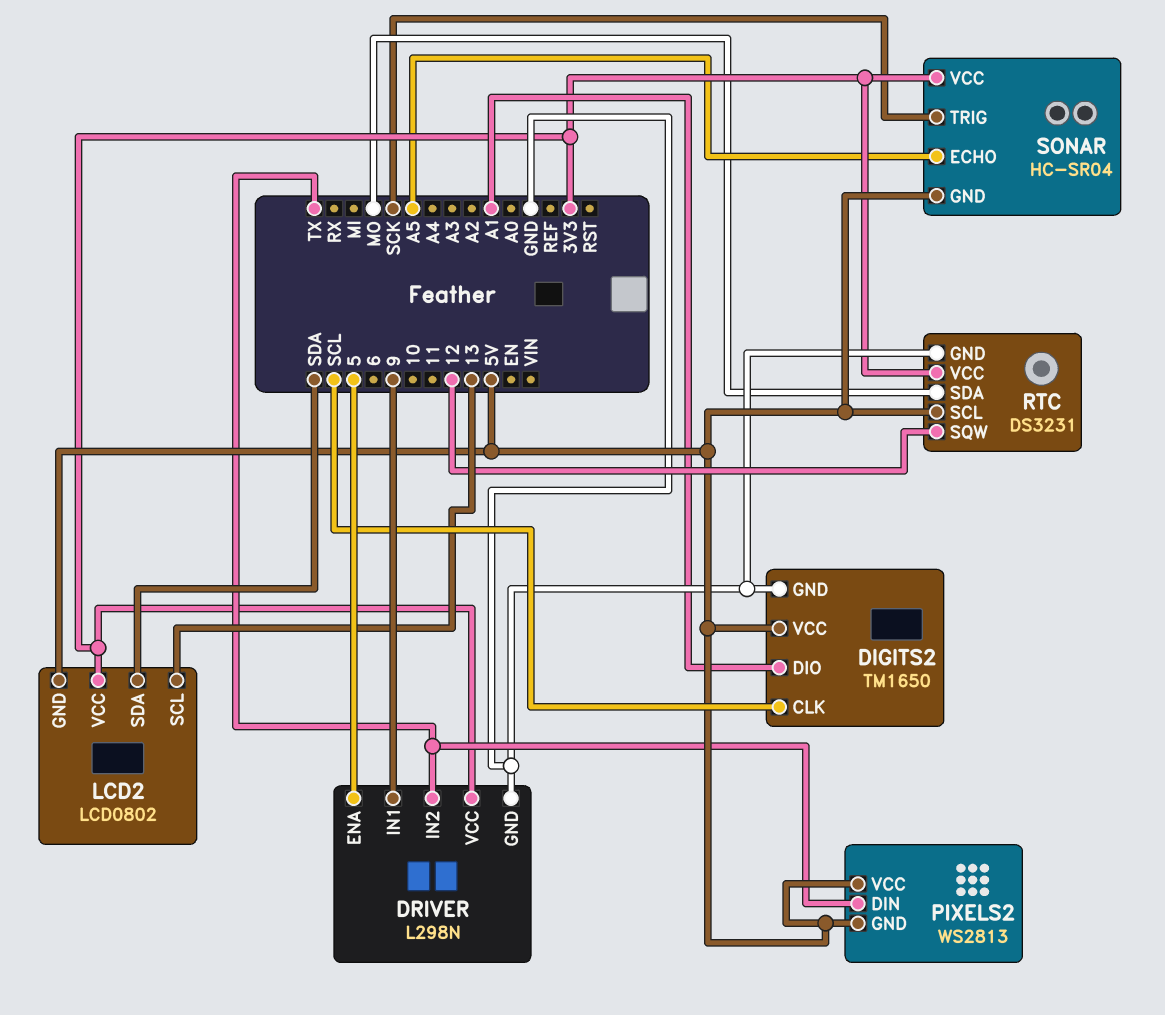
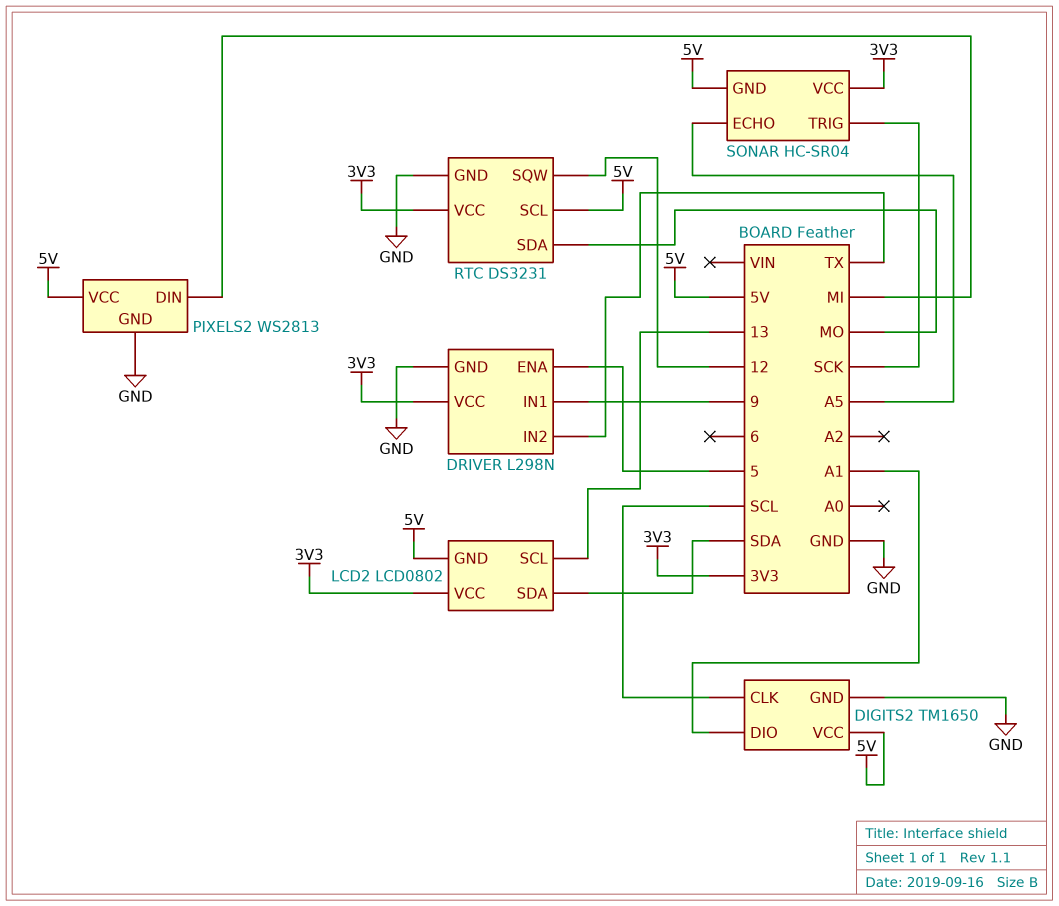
PIXELS2 pin DIN: TX -> MI
PIXELS2 pin GND: 5V -> GND

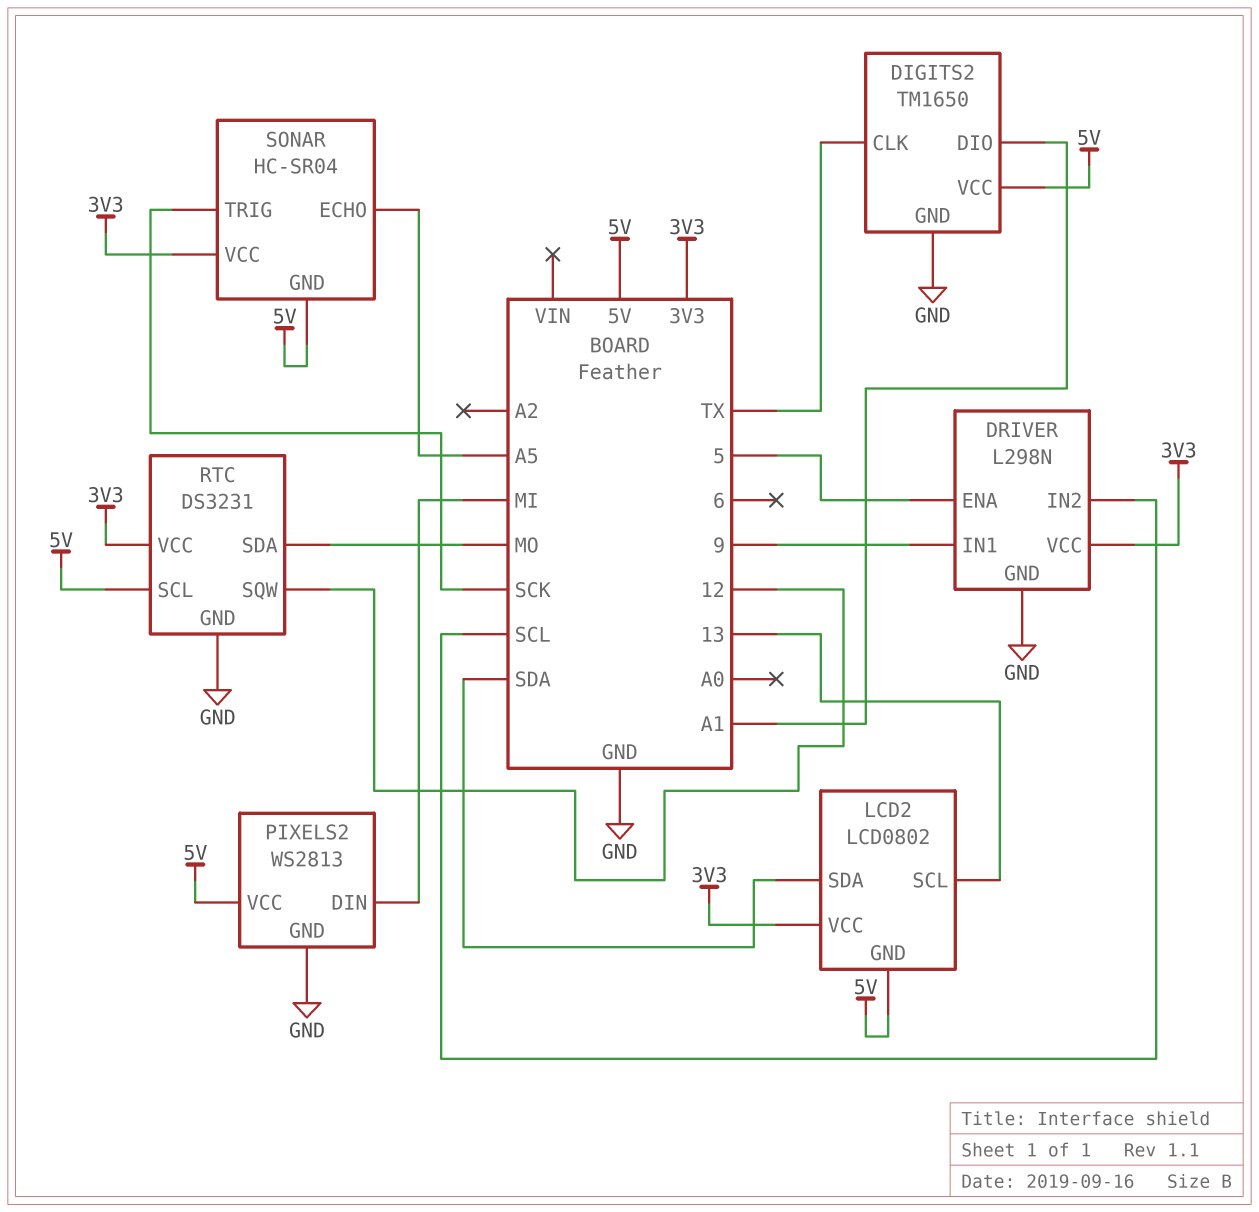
DIGITS2 pin CLK: SCL -> TX
DRIVER pin IN2: TX -> SCL

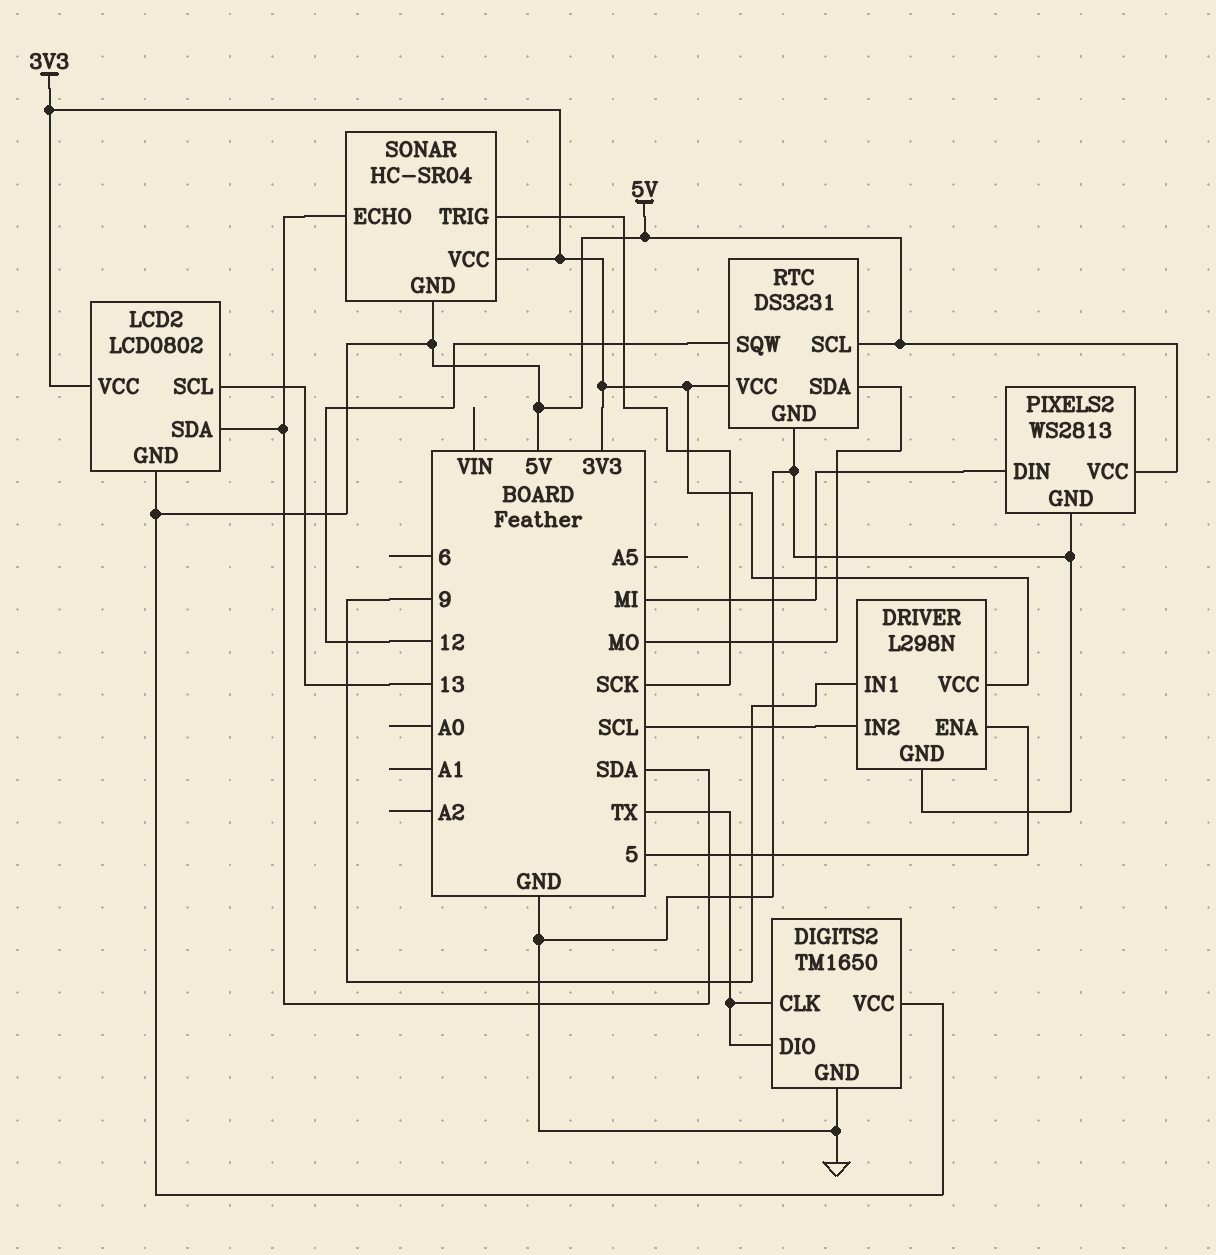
DIGITS2 pin DIO: A1 -> TX
SONAR pin ECHO: A5 -> SDA

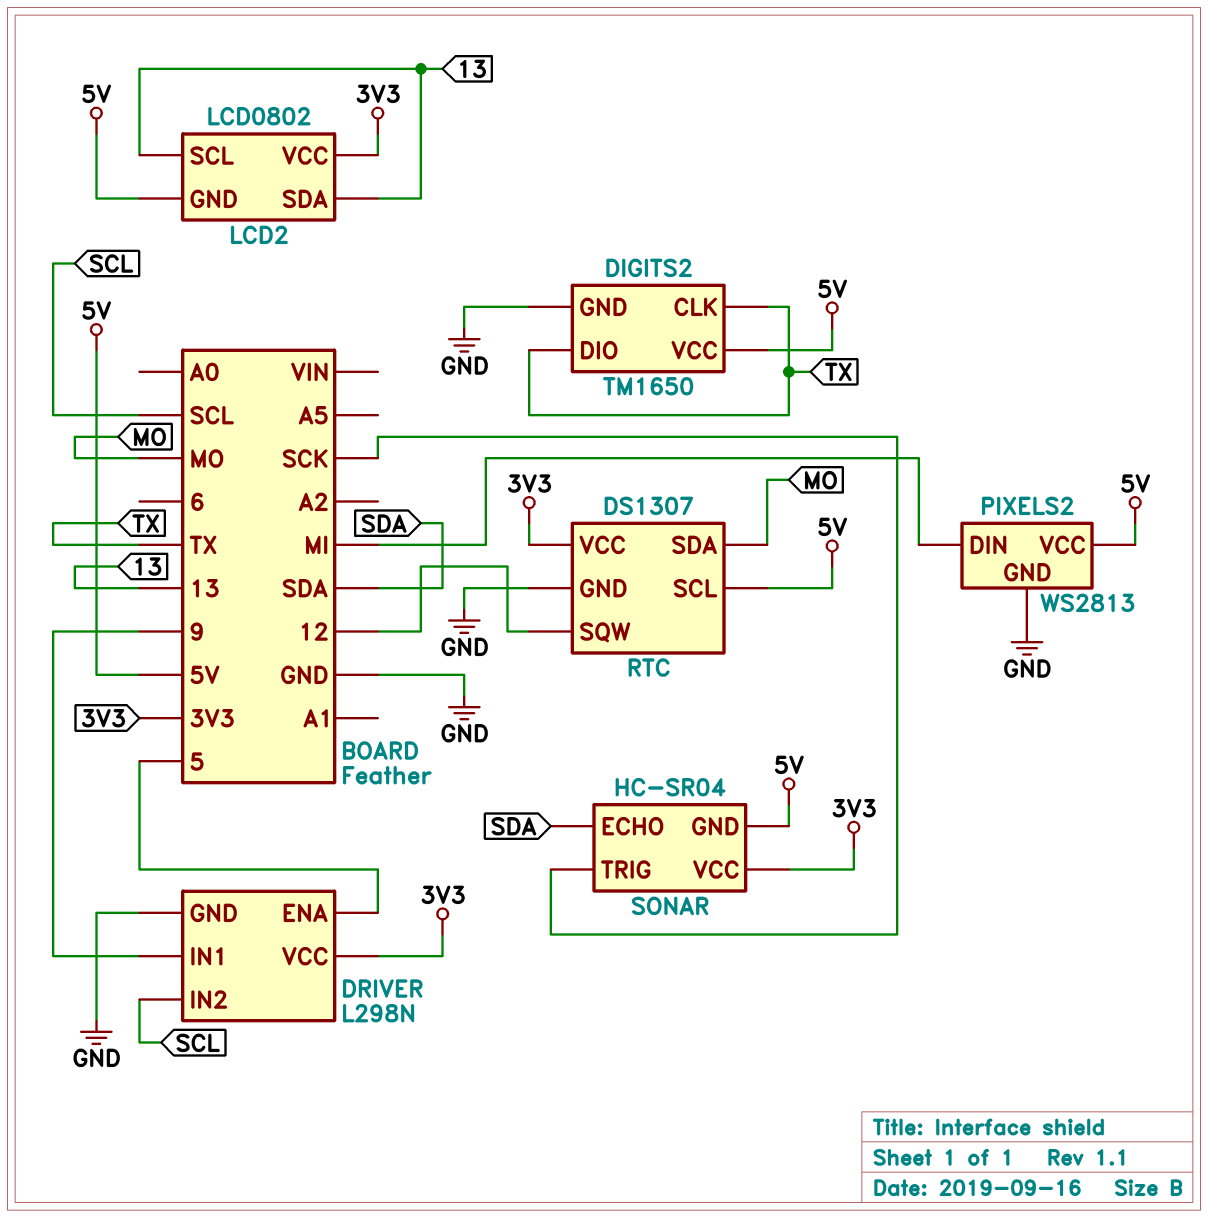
LCD2 pin SDA: SDA -> 13
RTC: DS3231 -> DS1307

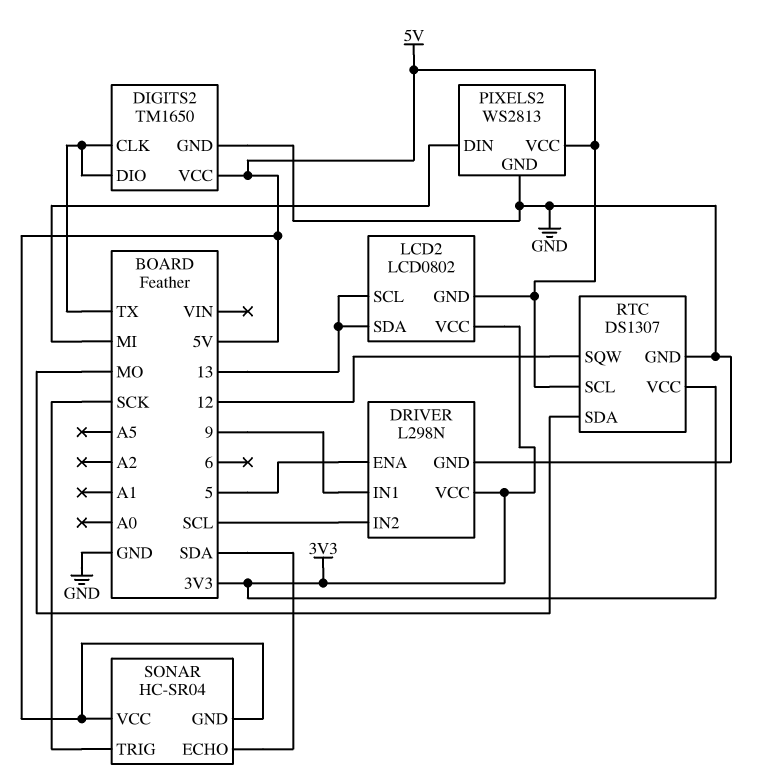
SONAR pin VCC: 3V3 -> 5V

